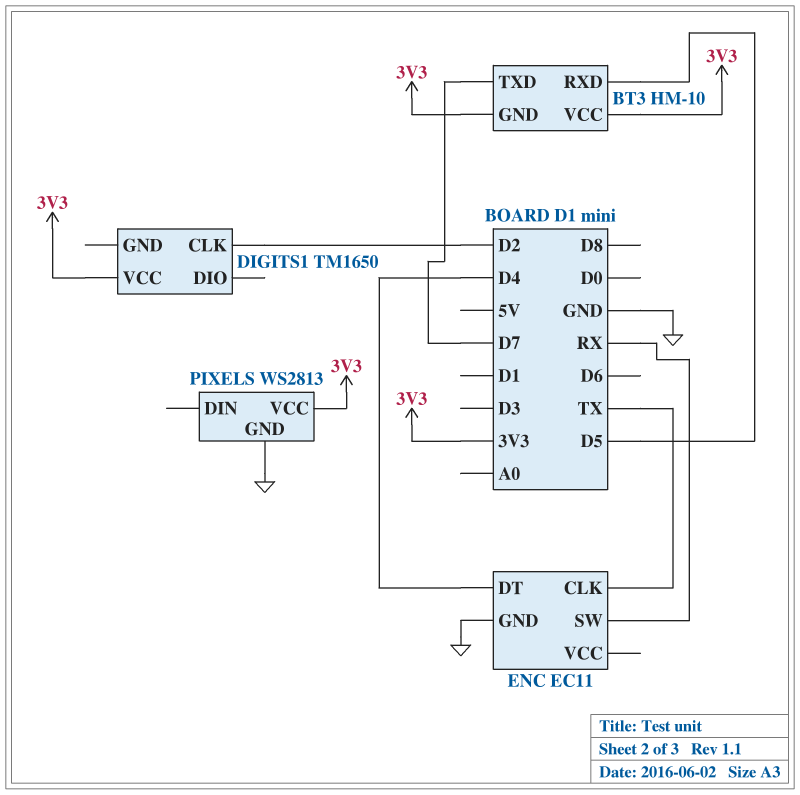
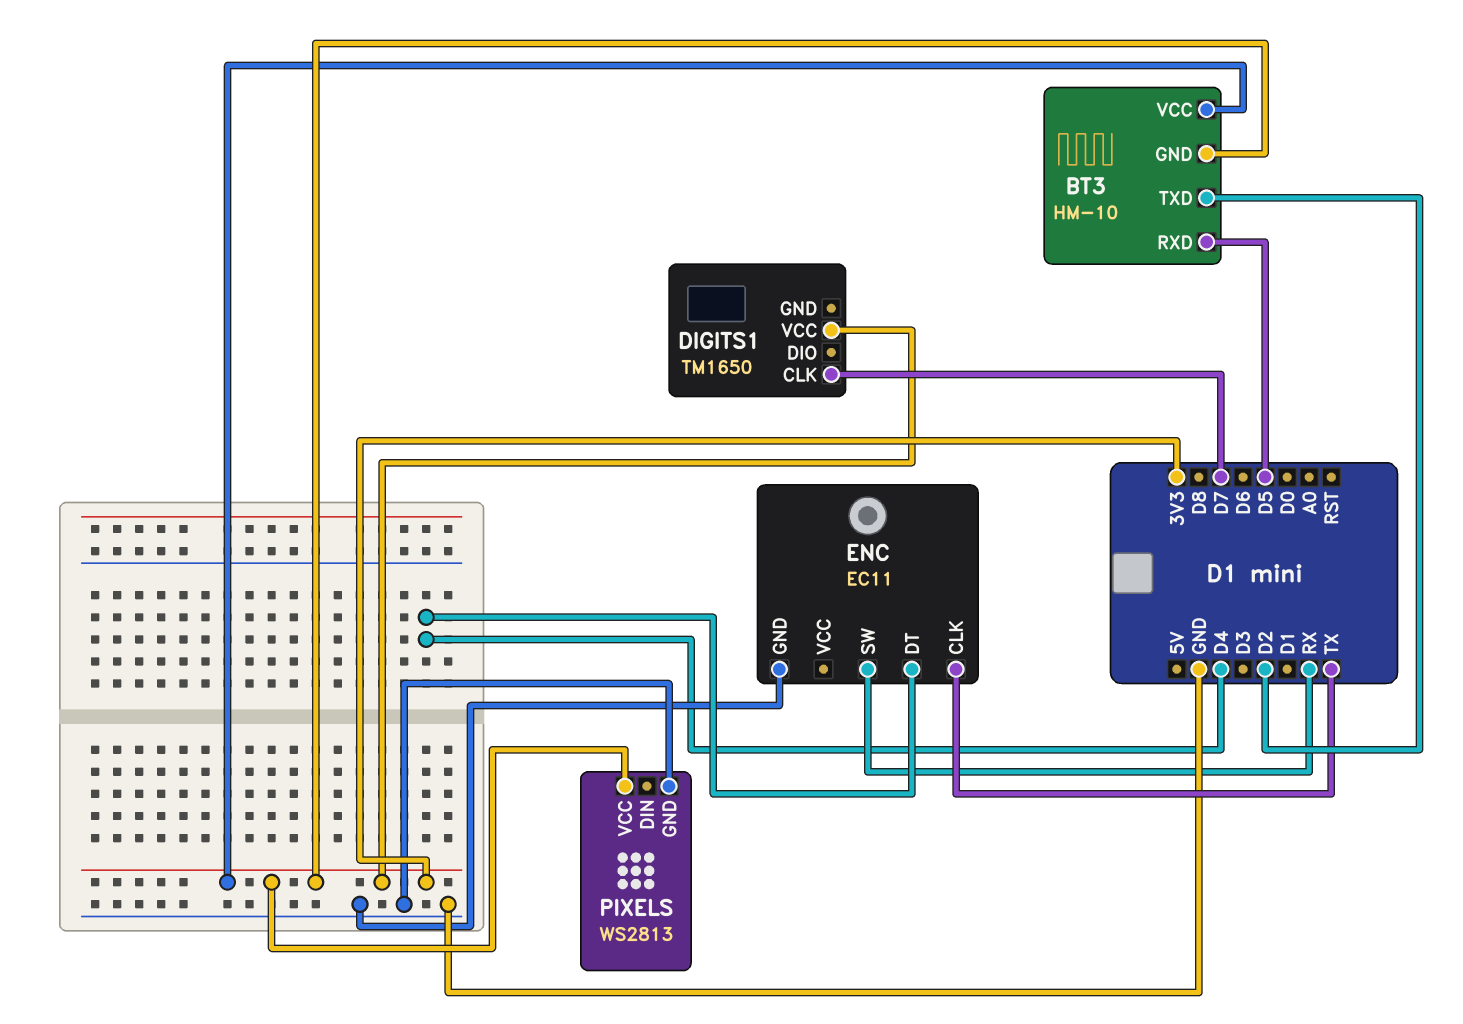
BT3 pin TXD: D7 -> D2
DIGITS1 pin CLK: D2 -> D7

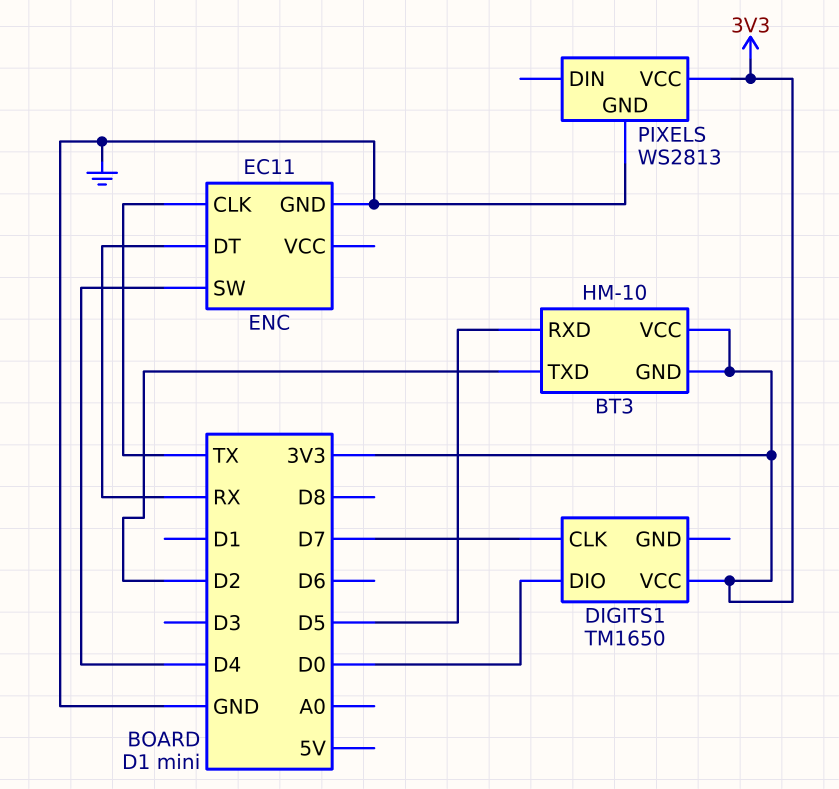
DIGITS1 pin DIO: none -> D0
ENC pin DT: D4 -> RX
ENC pin SW: RX -> D4

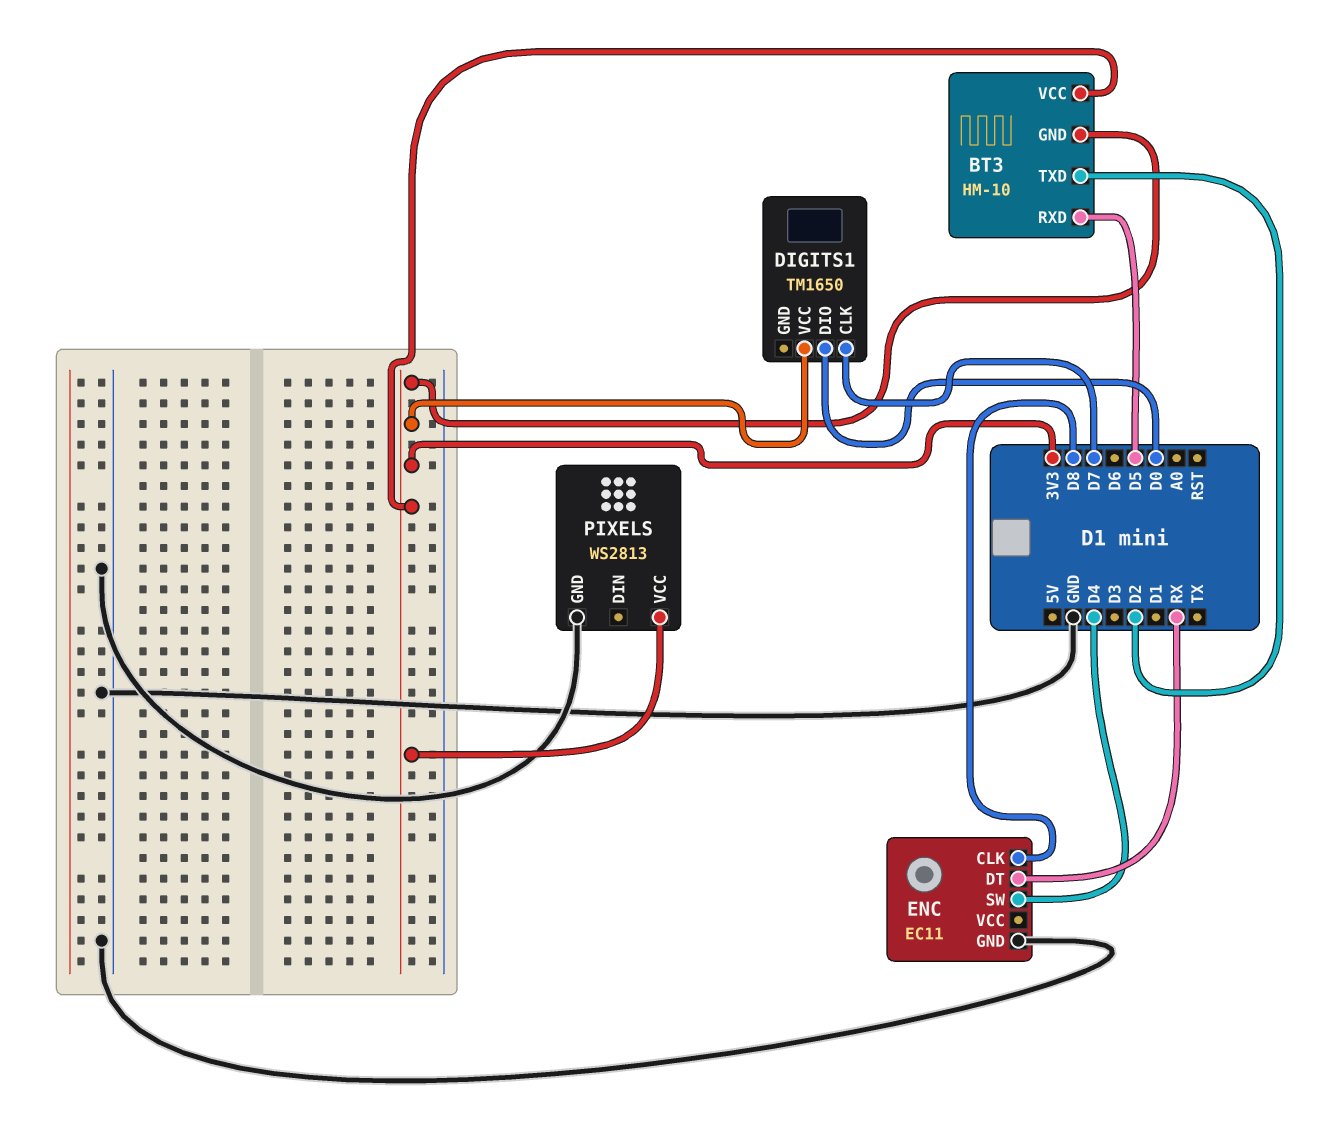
ENC pin CLK: TX -> D8

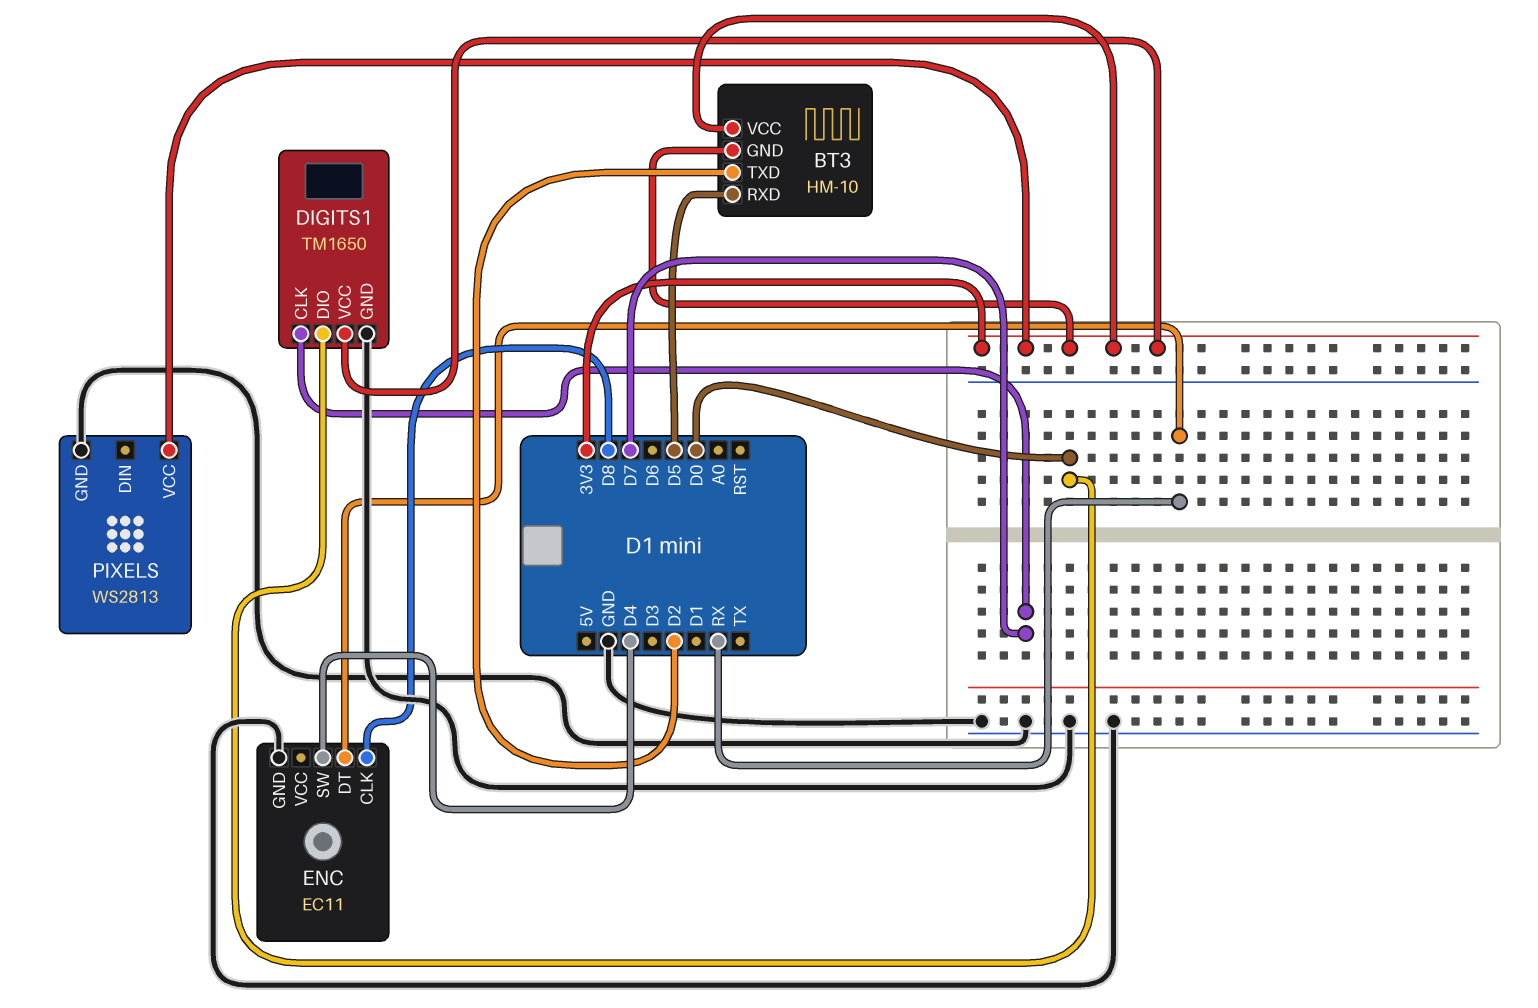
DIGITS1 pin GND: none -> GND

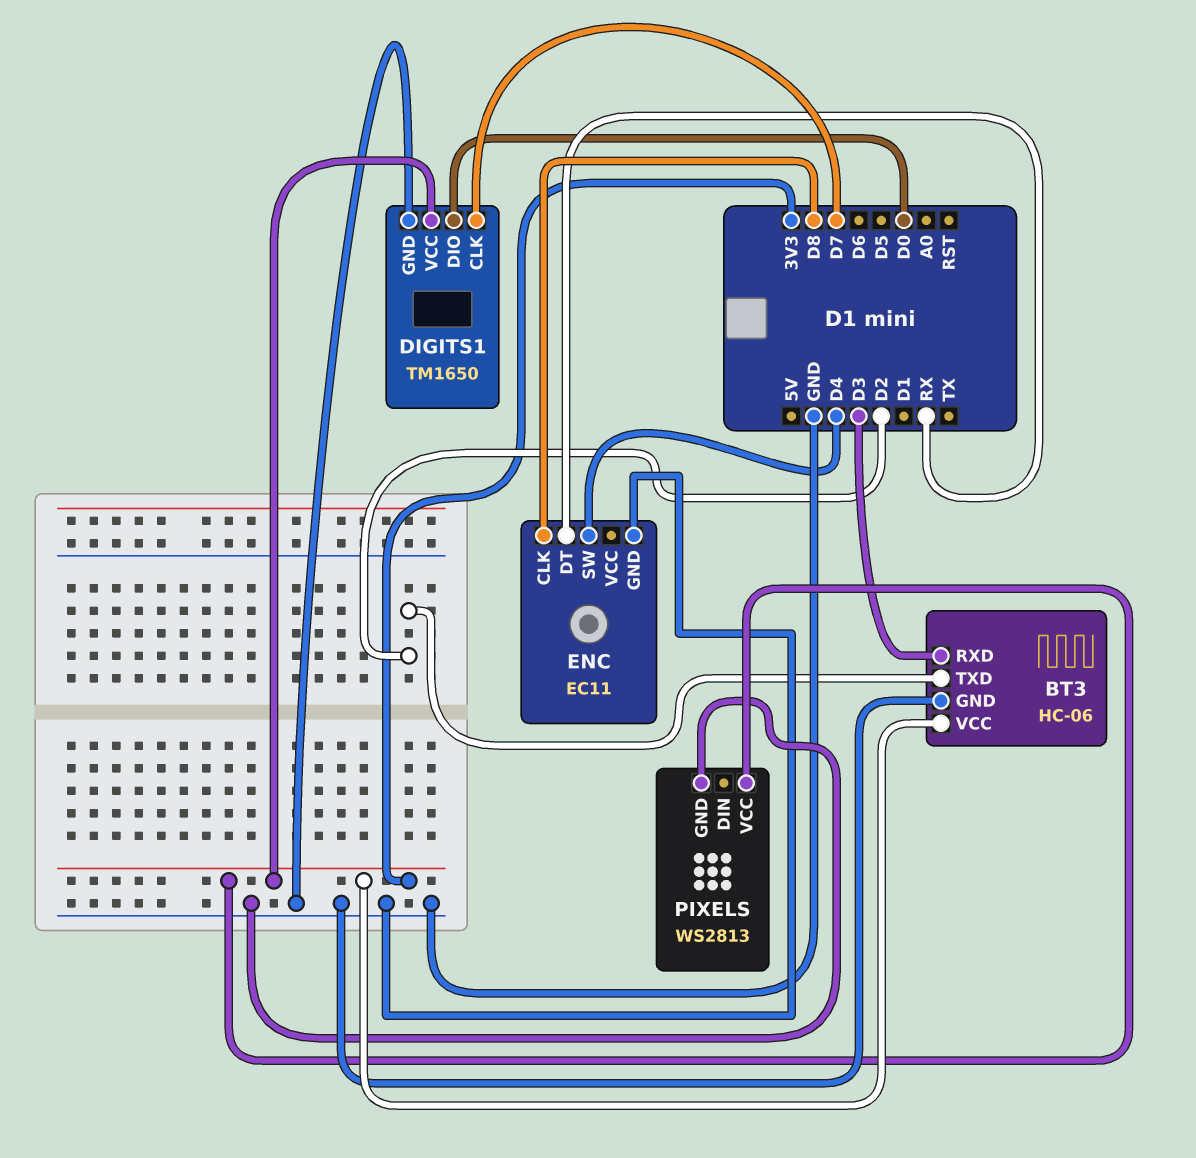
BT3: HM-10 -> HC-06
BT3 pin GND: 3V3 -> GND
BT3 pin RXD: D5 -> D3

